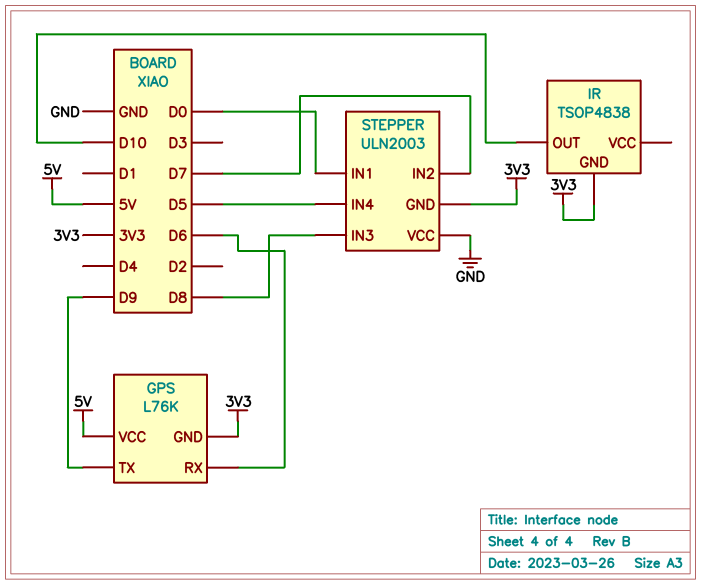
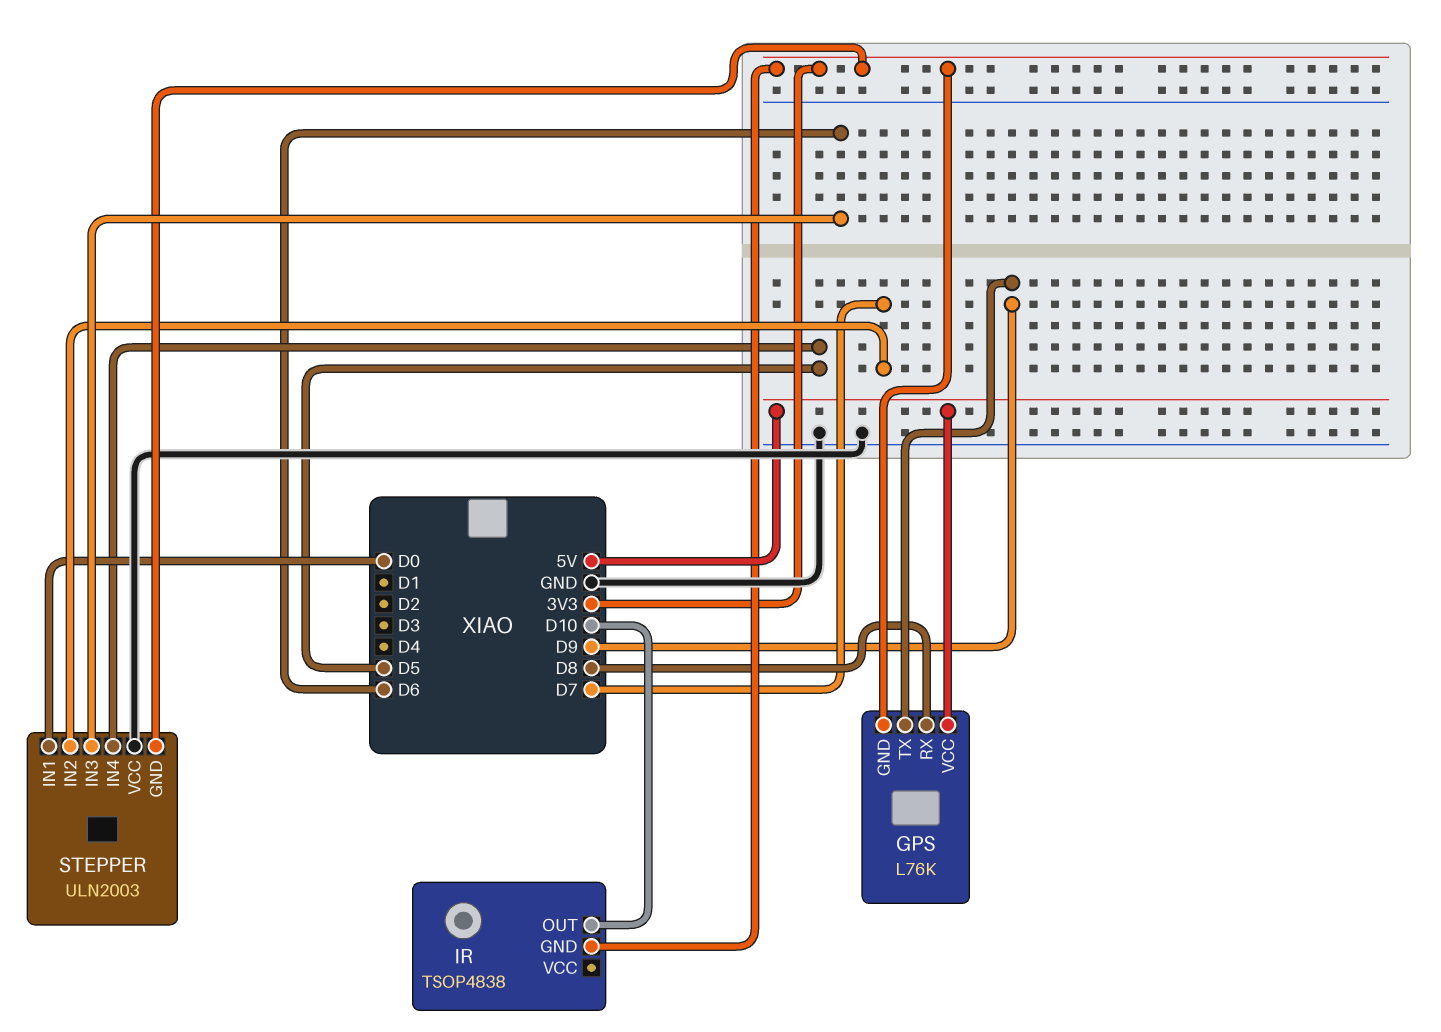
GPS pin RX: D6 -> D8
STEPPER pin IN3: D8 -> D6

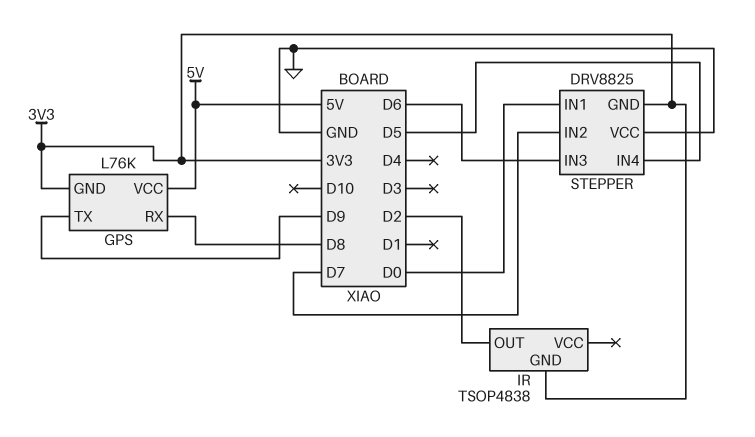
IR pin OUT: D10 -> D2
STEPPER: ULN2003 -> DRV8825

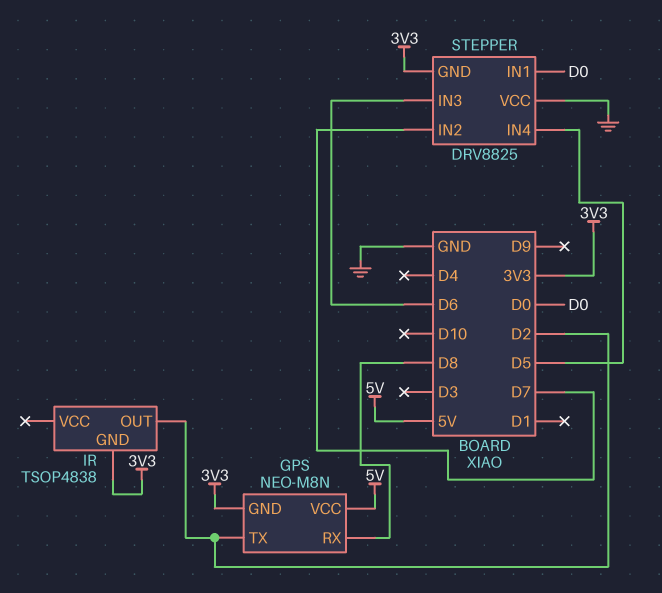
GPS: L76K -> NEO-M8N
GPS pin TX: D9 -> D2

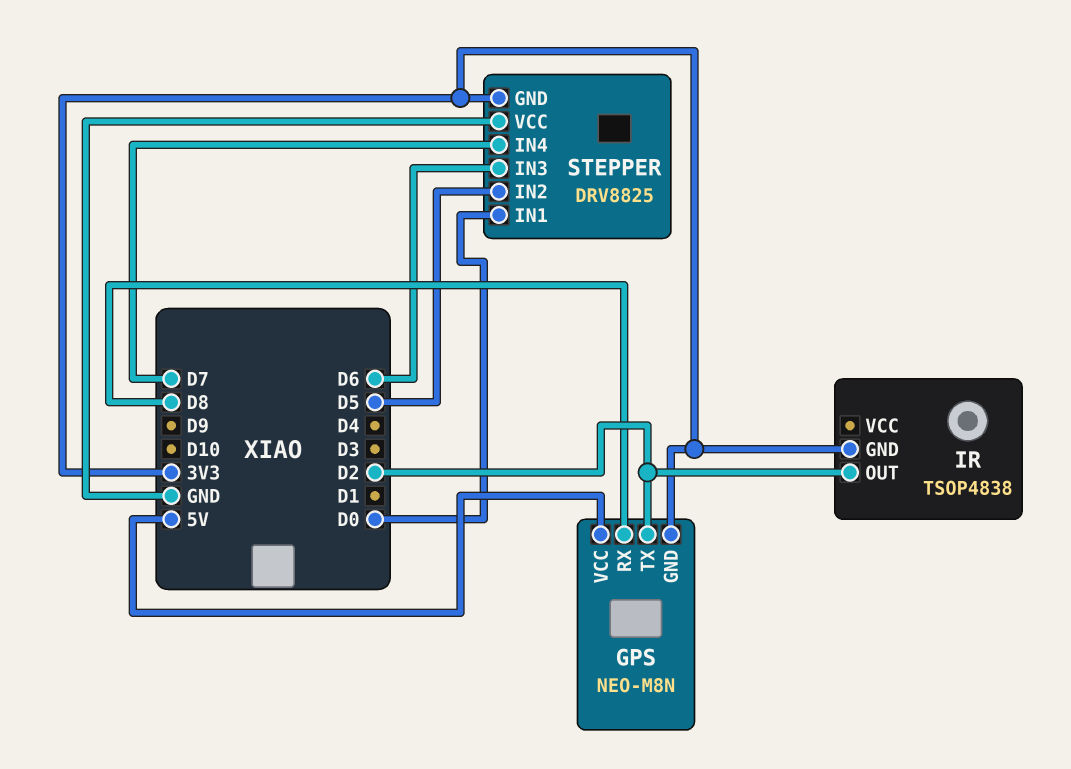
STEPPER pin IN2: D7 -> D5
STEPPER pin IN4: D5 -> D7

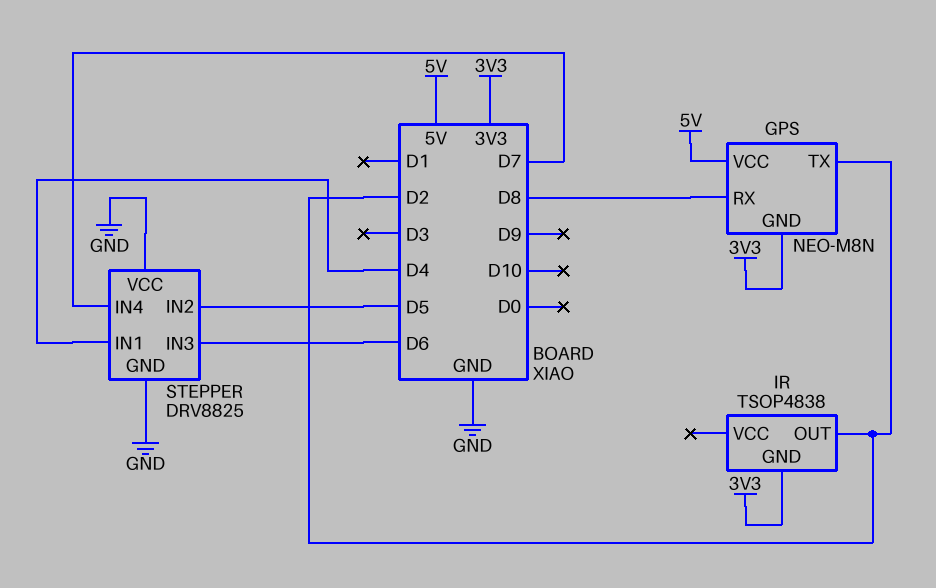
STEPPER pin GND: 3V3 -> GND
STEPPER pin IN1: D0 -> D4

